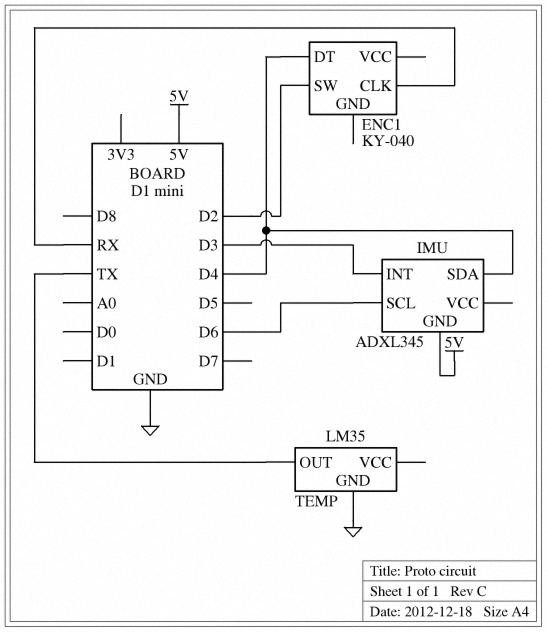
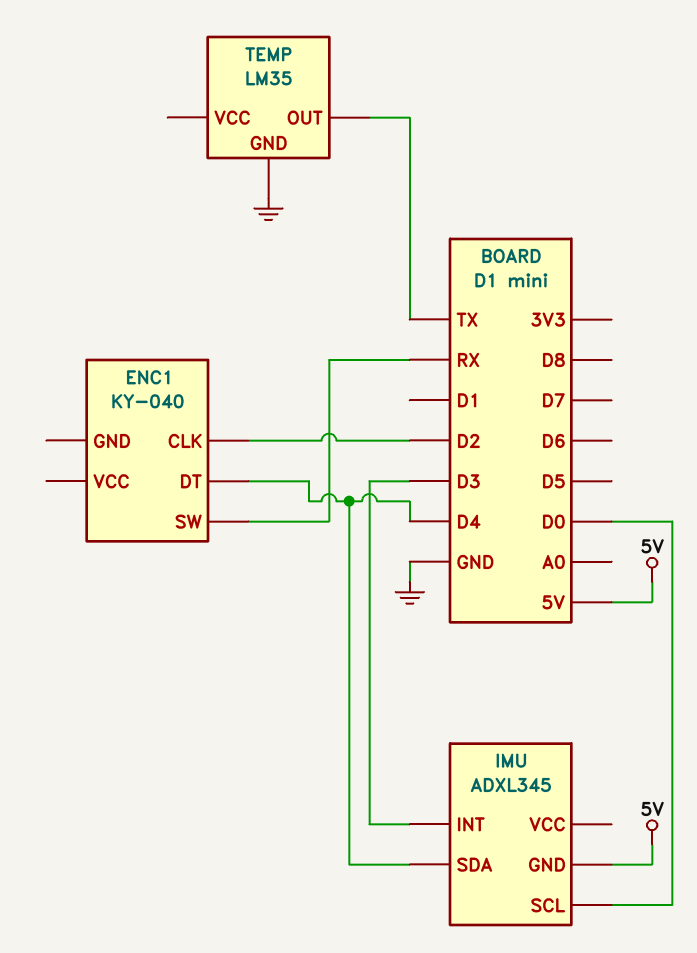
ENC1 pin CLK: RX -> D2
ENC1 pin SW: D2 -> RX
IMU pin SCL: D6 -> D0

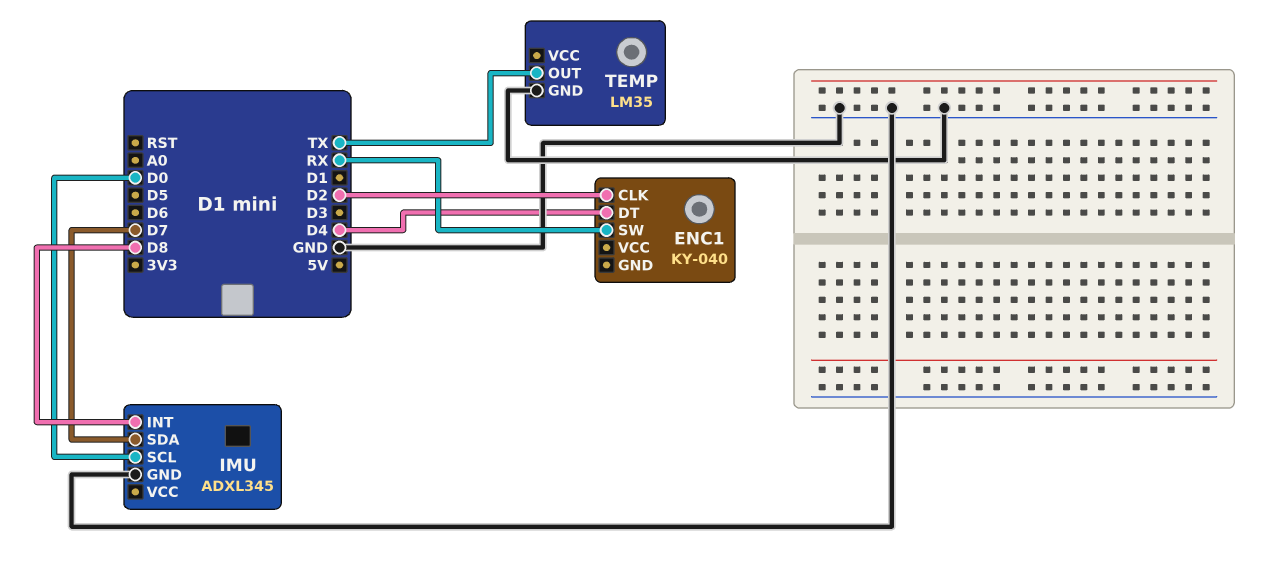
IMU pin GND: 5V -> GND
IMU pin INT: D3 -> D8
IMU pin SDA: D4 -> D7

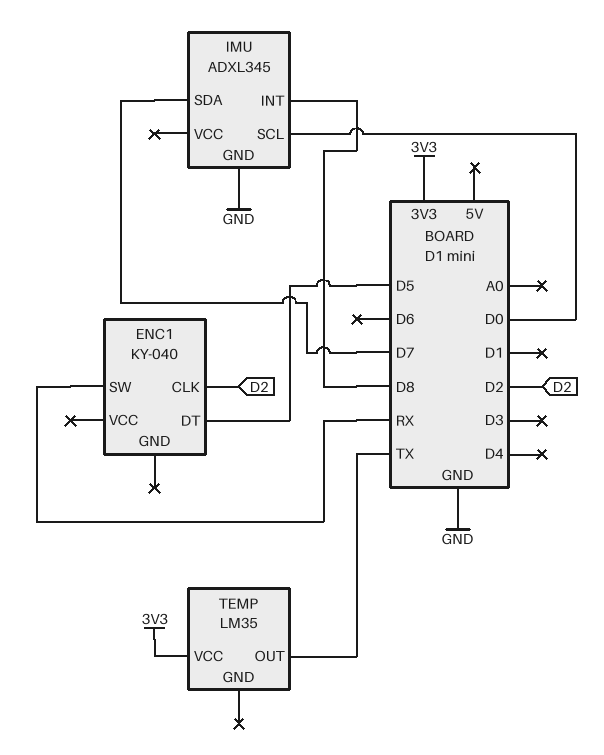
ENC1 pin DT: D4 -> D5
TEMP pin GND: GND -> none
TEMP pin VCC: none -> 3V3

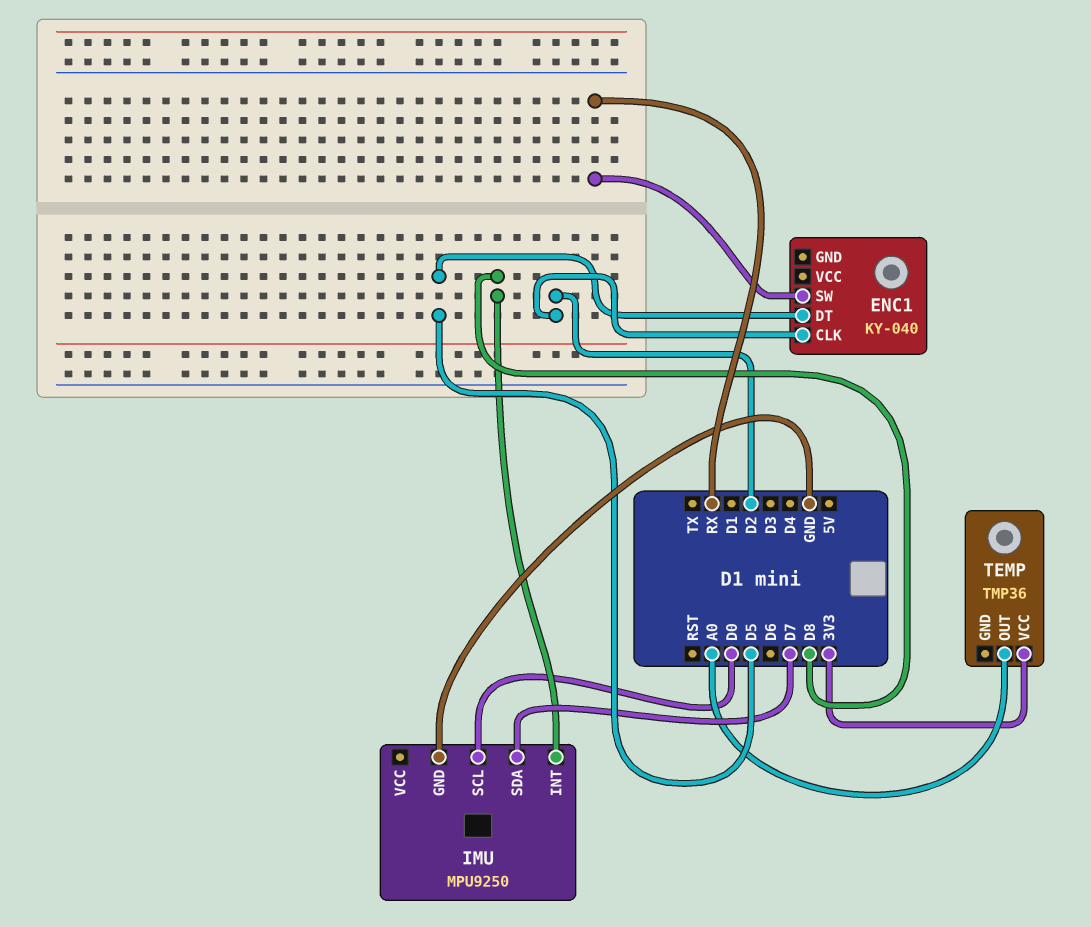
IMU: ADXL345 -> MPU9250
TEMP: LM35 -> TMP36
TEMP pin OUT: TX -> A0

